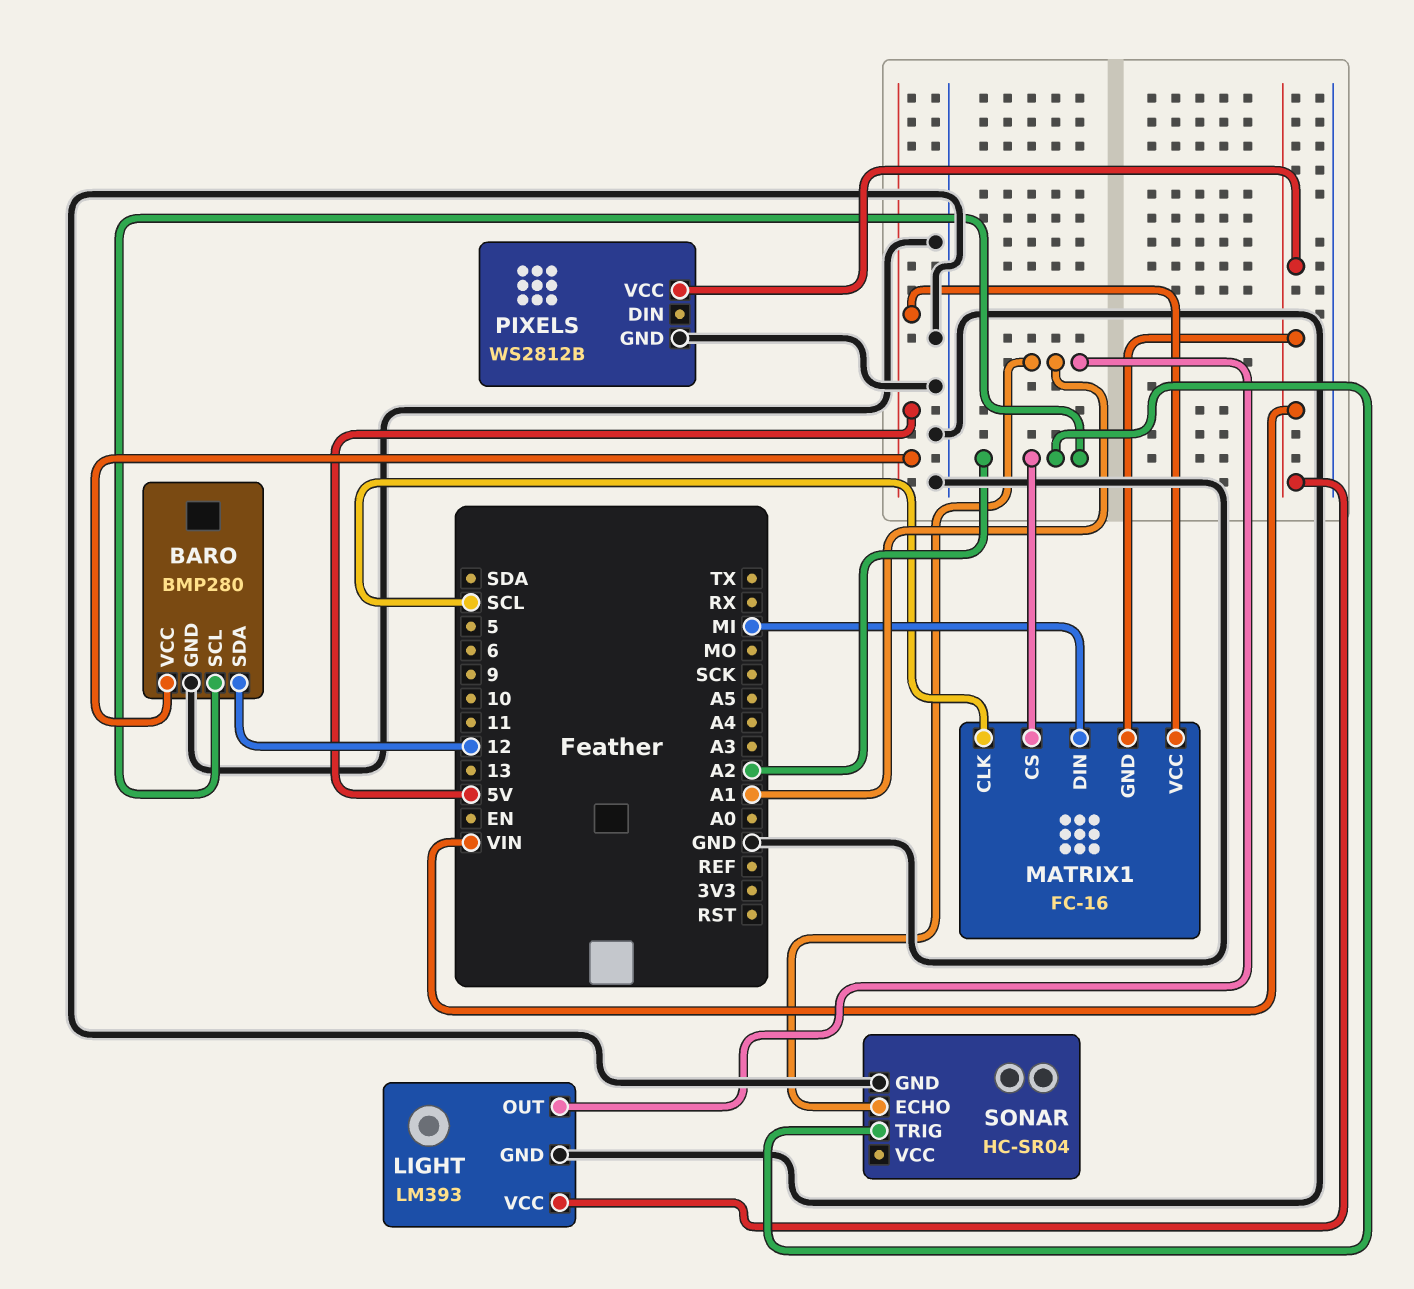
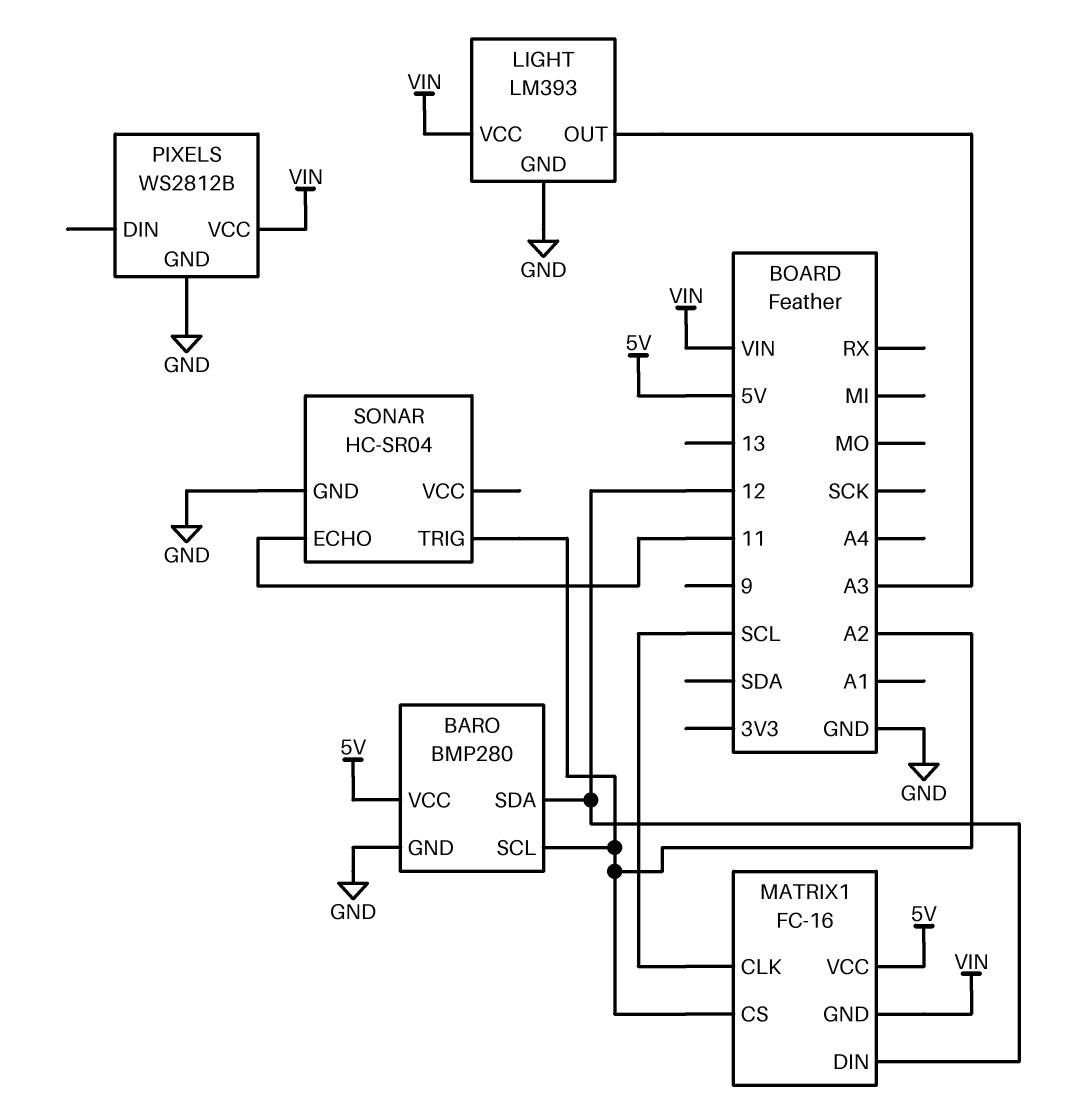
LIGHT pin OUT: A1 -> A3
MATRIX1 pin DIN: MI -> 12
SONAR pin ECHO: A1 -> 11

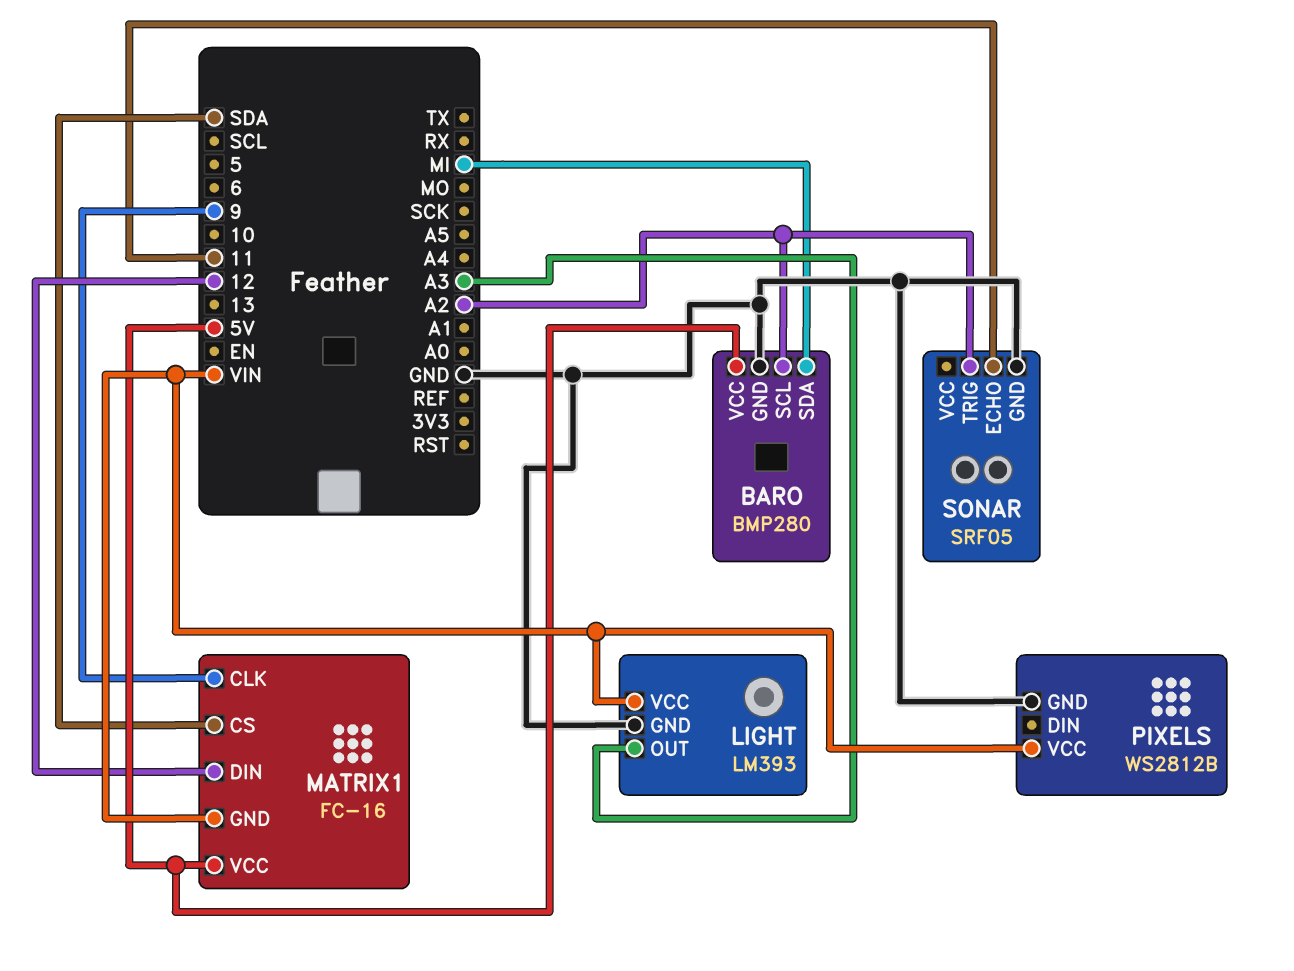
BARO pin SDA: 12 -> MI
MATRIX1 pin CLK: SCL -> 9
MATRIX1 pin CS: A2 -> SDA
SONAR: HC-SR04 -> SRF05

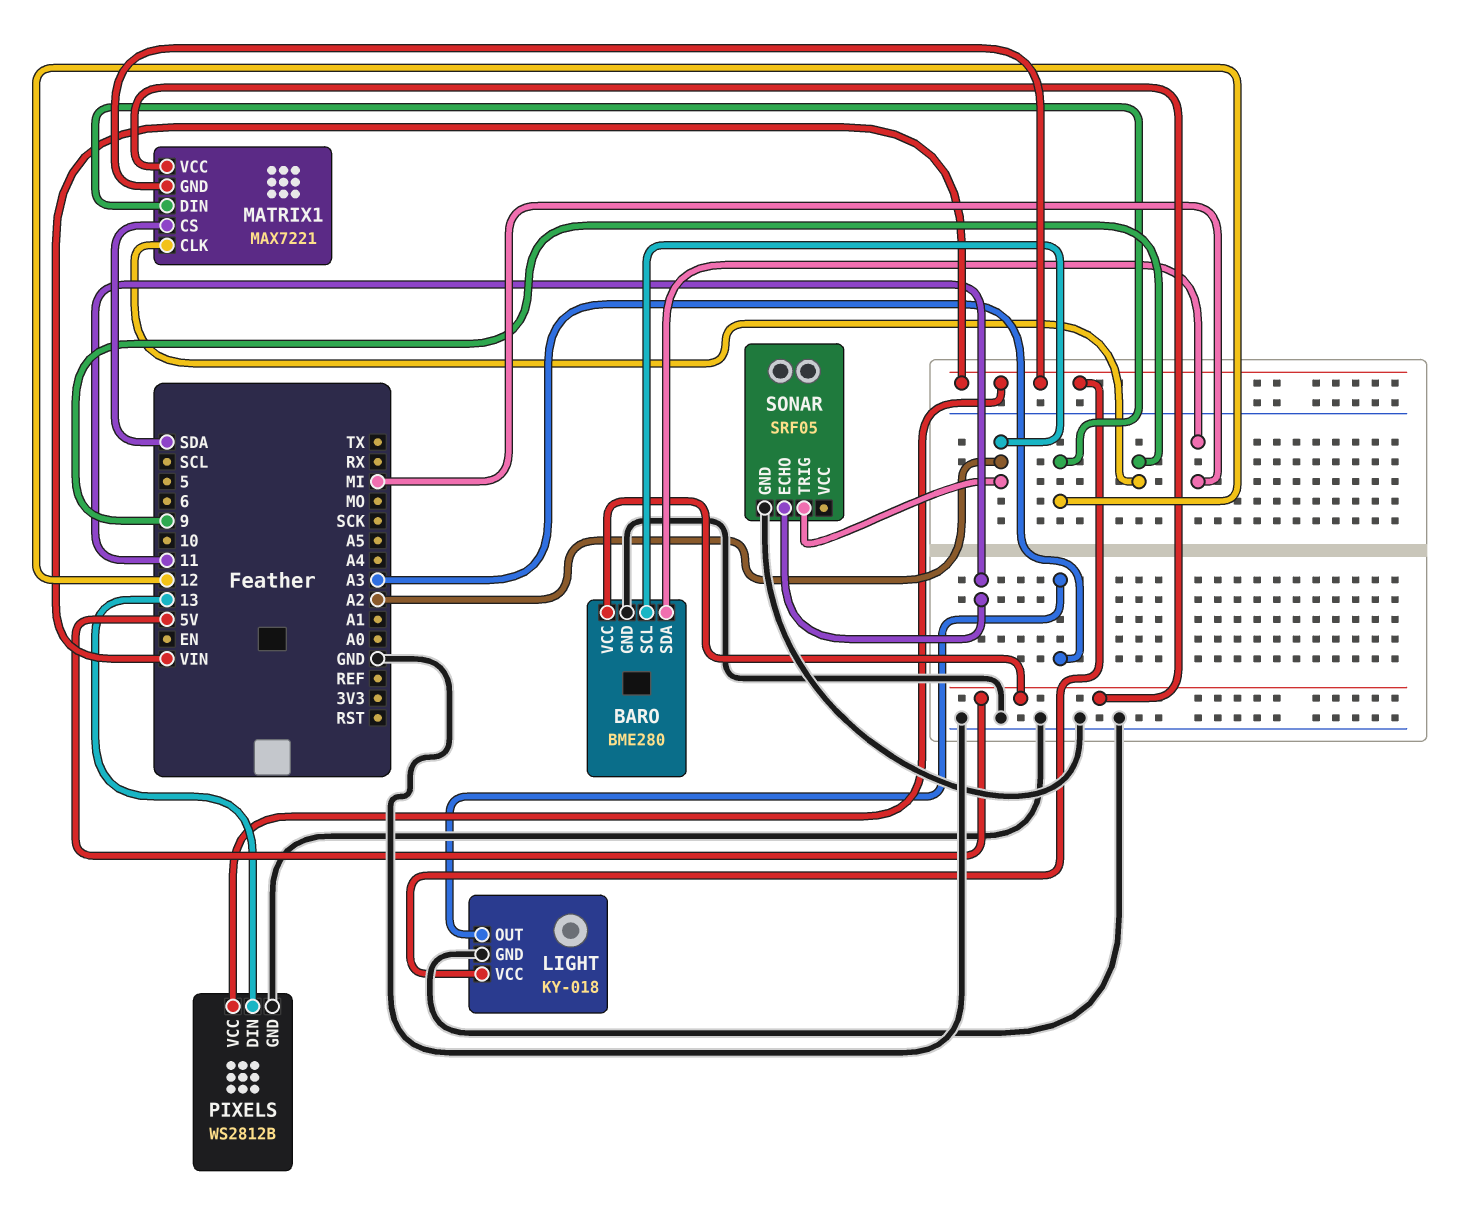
BARO: BMP280 -> BME280
LIGHT: LM393 -> KY-018
MATRIX1: FC-16 -> MAX7221
PIXELS pin DIN: none -> 13

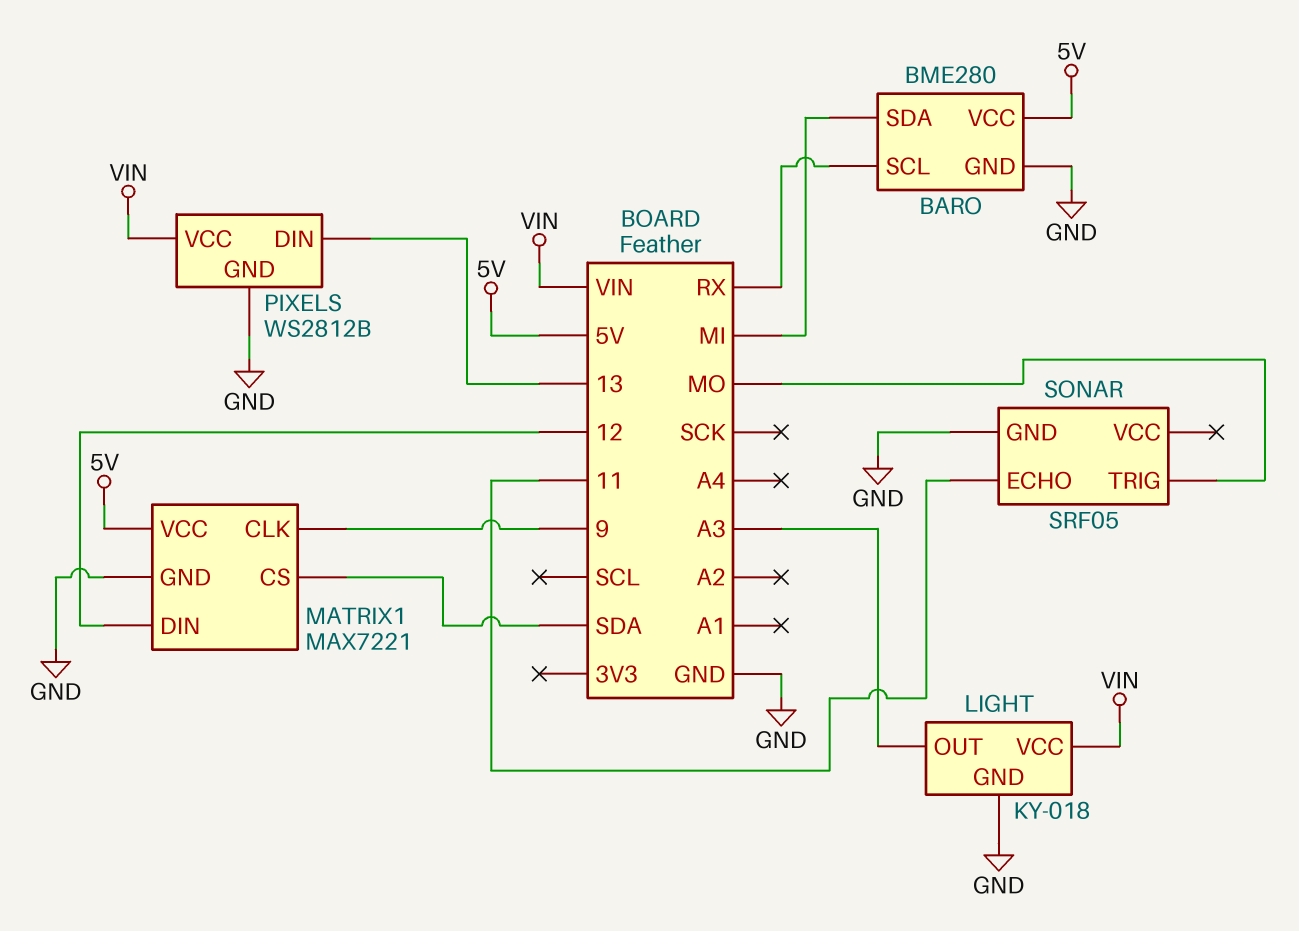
BARO pin SCL: A2 -> RX
MATRIX1 pin GND: VIN -> GND
SONAR pin TRIG: A2 -> MO

